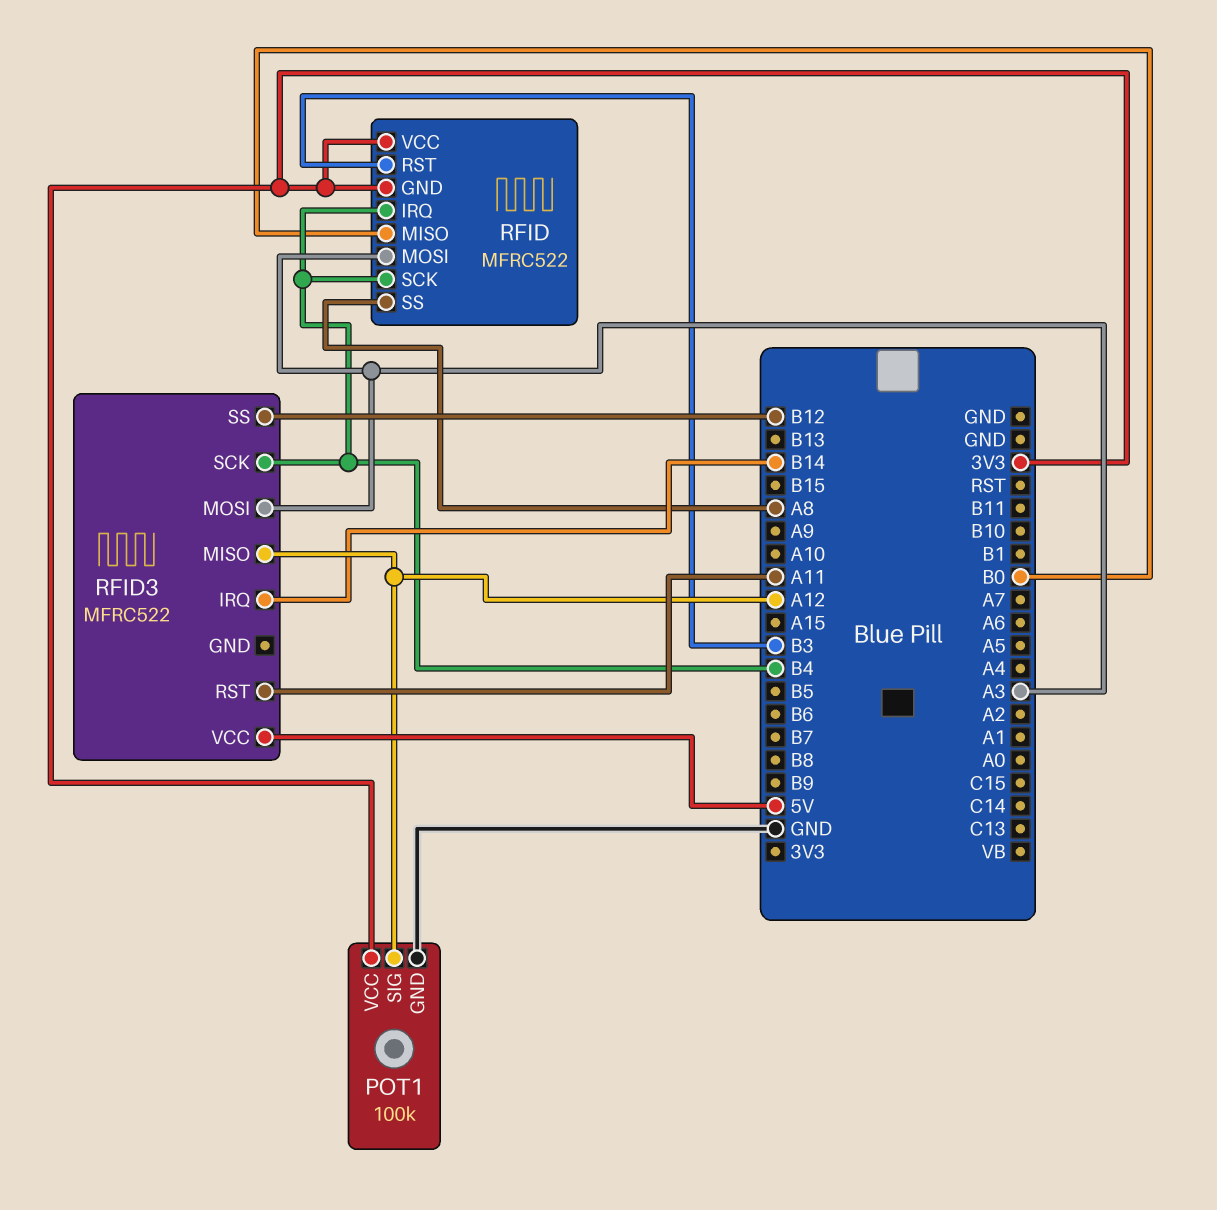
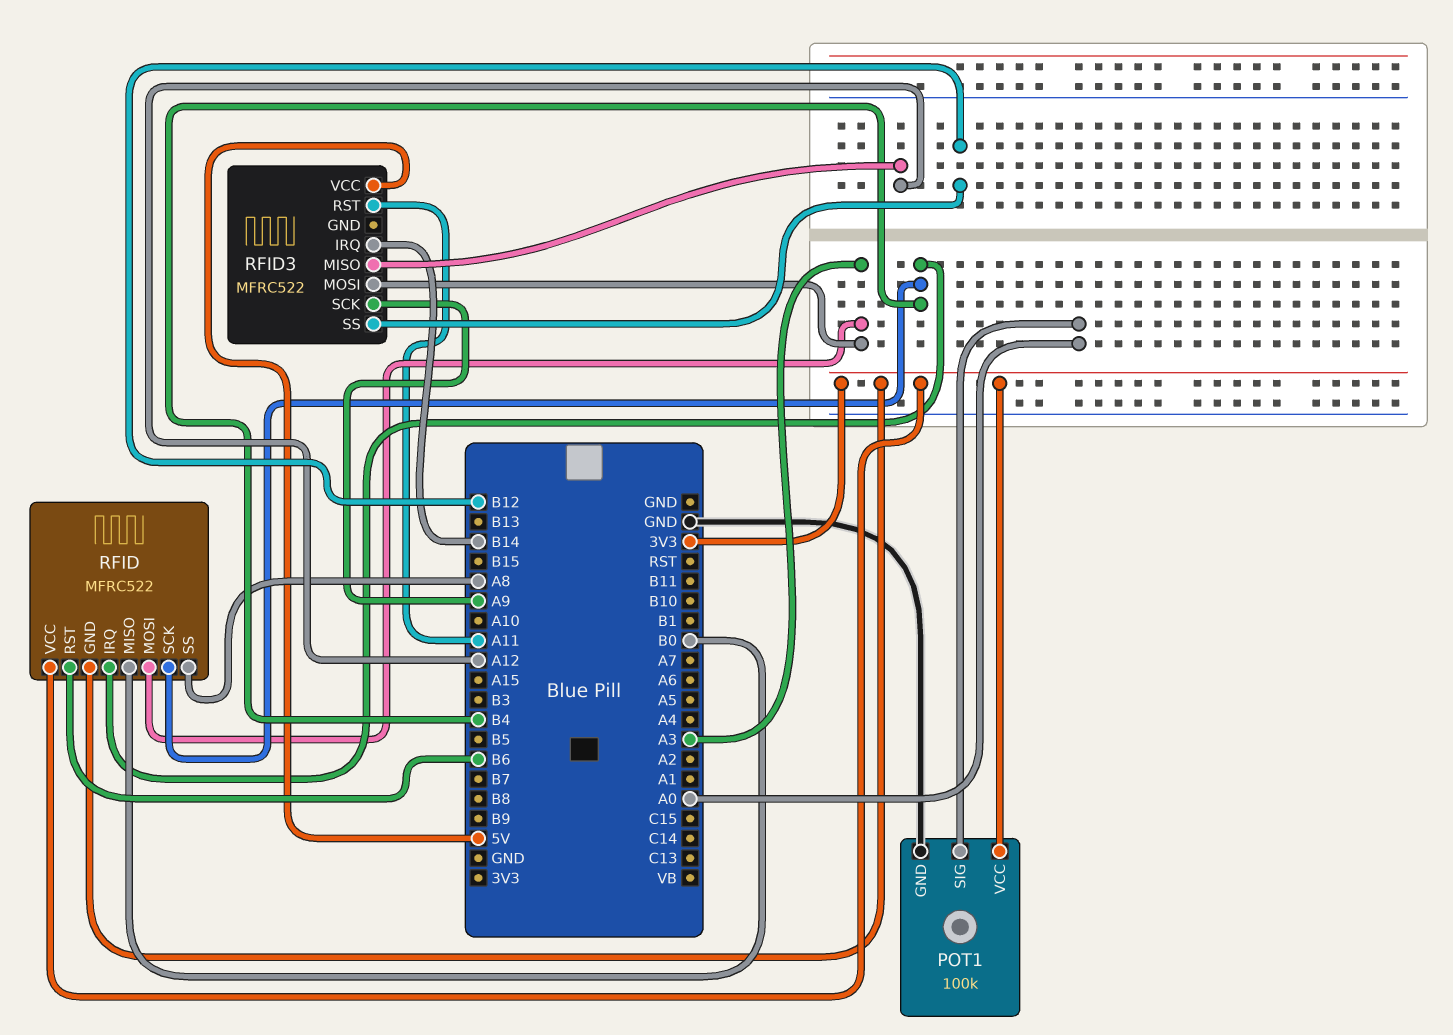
POT1 pin SIG: A12 -> A0
RFID pin RST: B3 -> B6
RFID3 pin SCK: B4 -> A9

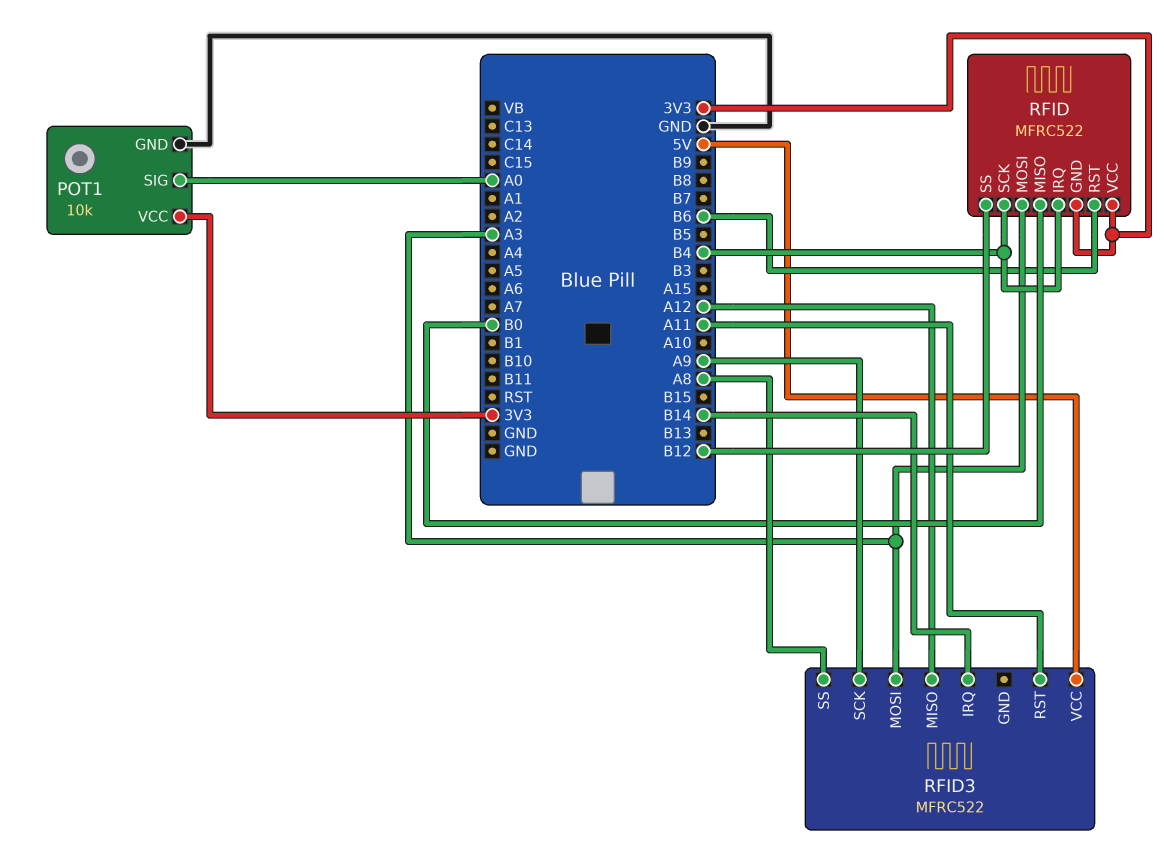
POT1: 100k -> 10k
RFID pin SS: A8 -> B12
RFID3 pin SS: B12 -> A8

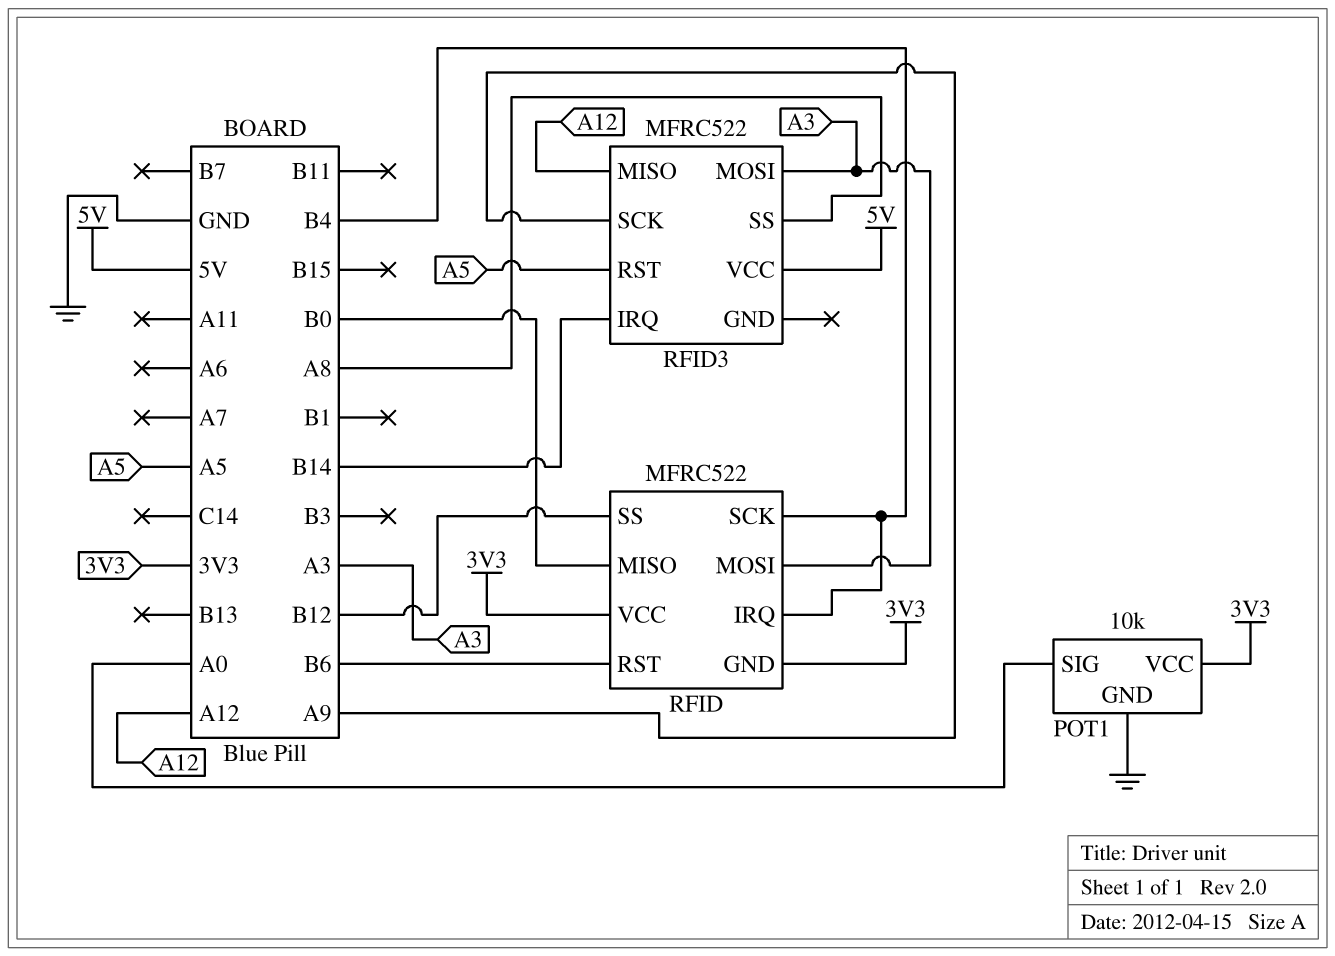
RFID3 pin RST: A11 -> A5

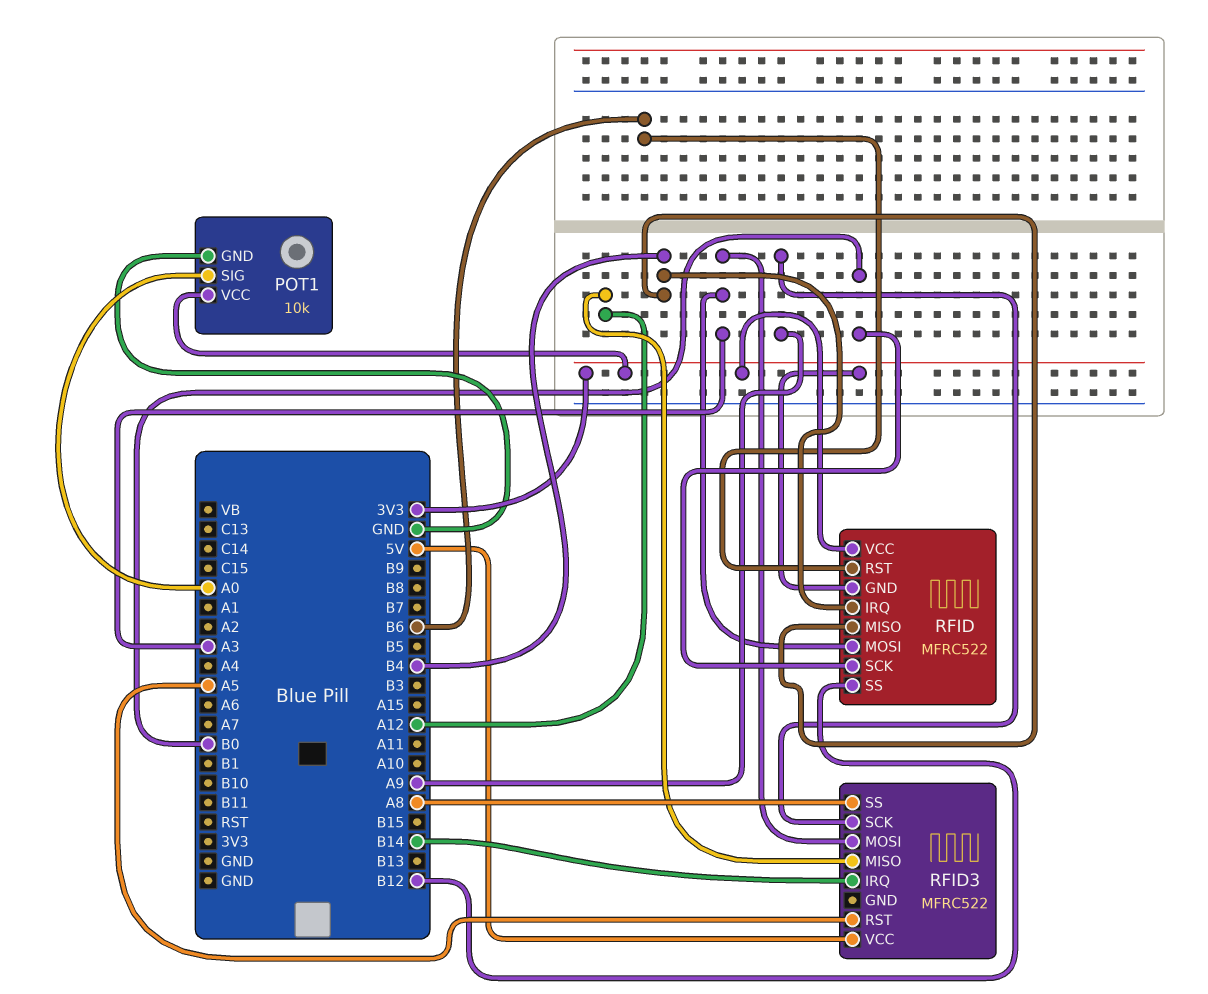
RFID pin MISO: B0 -> B4
RFID pin SCK: B4 -> B0

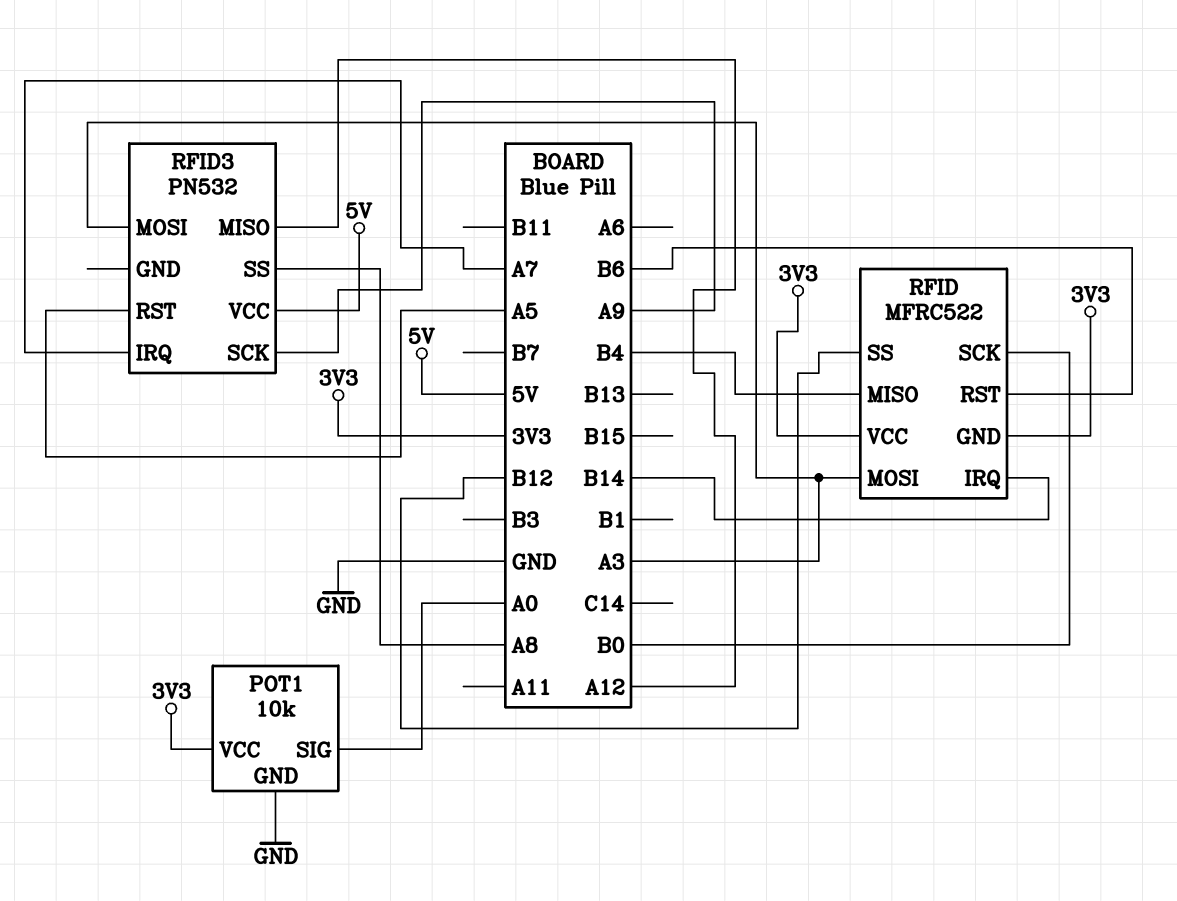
RFID pin IRQ: B4 -> B14
RFID3: MFRC522 -> PN532
RFID3 pin IRQ: B14 -> A7

